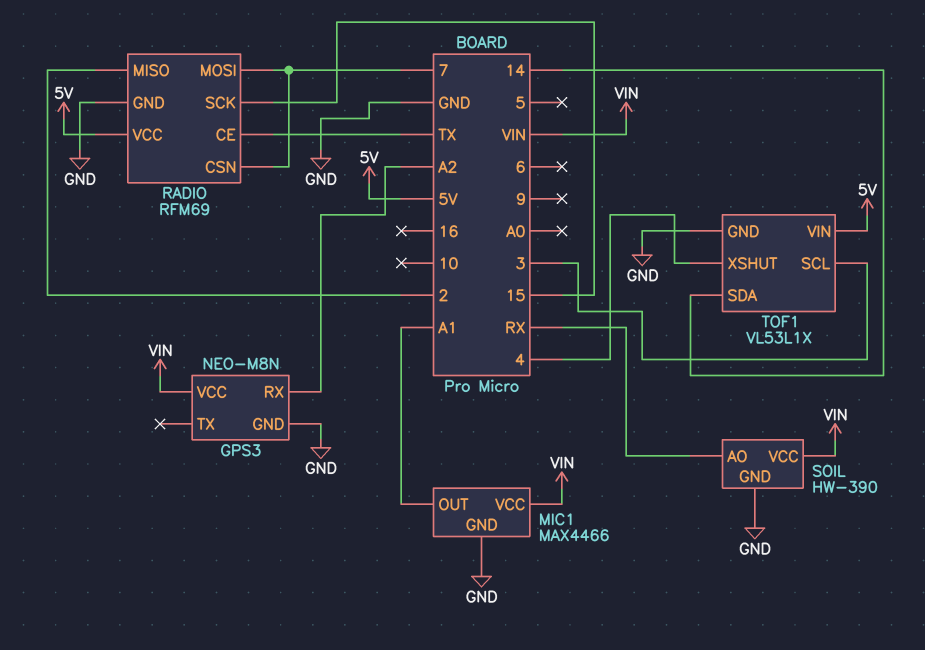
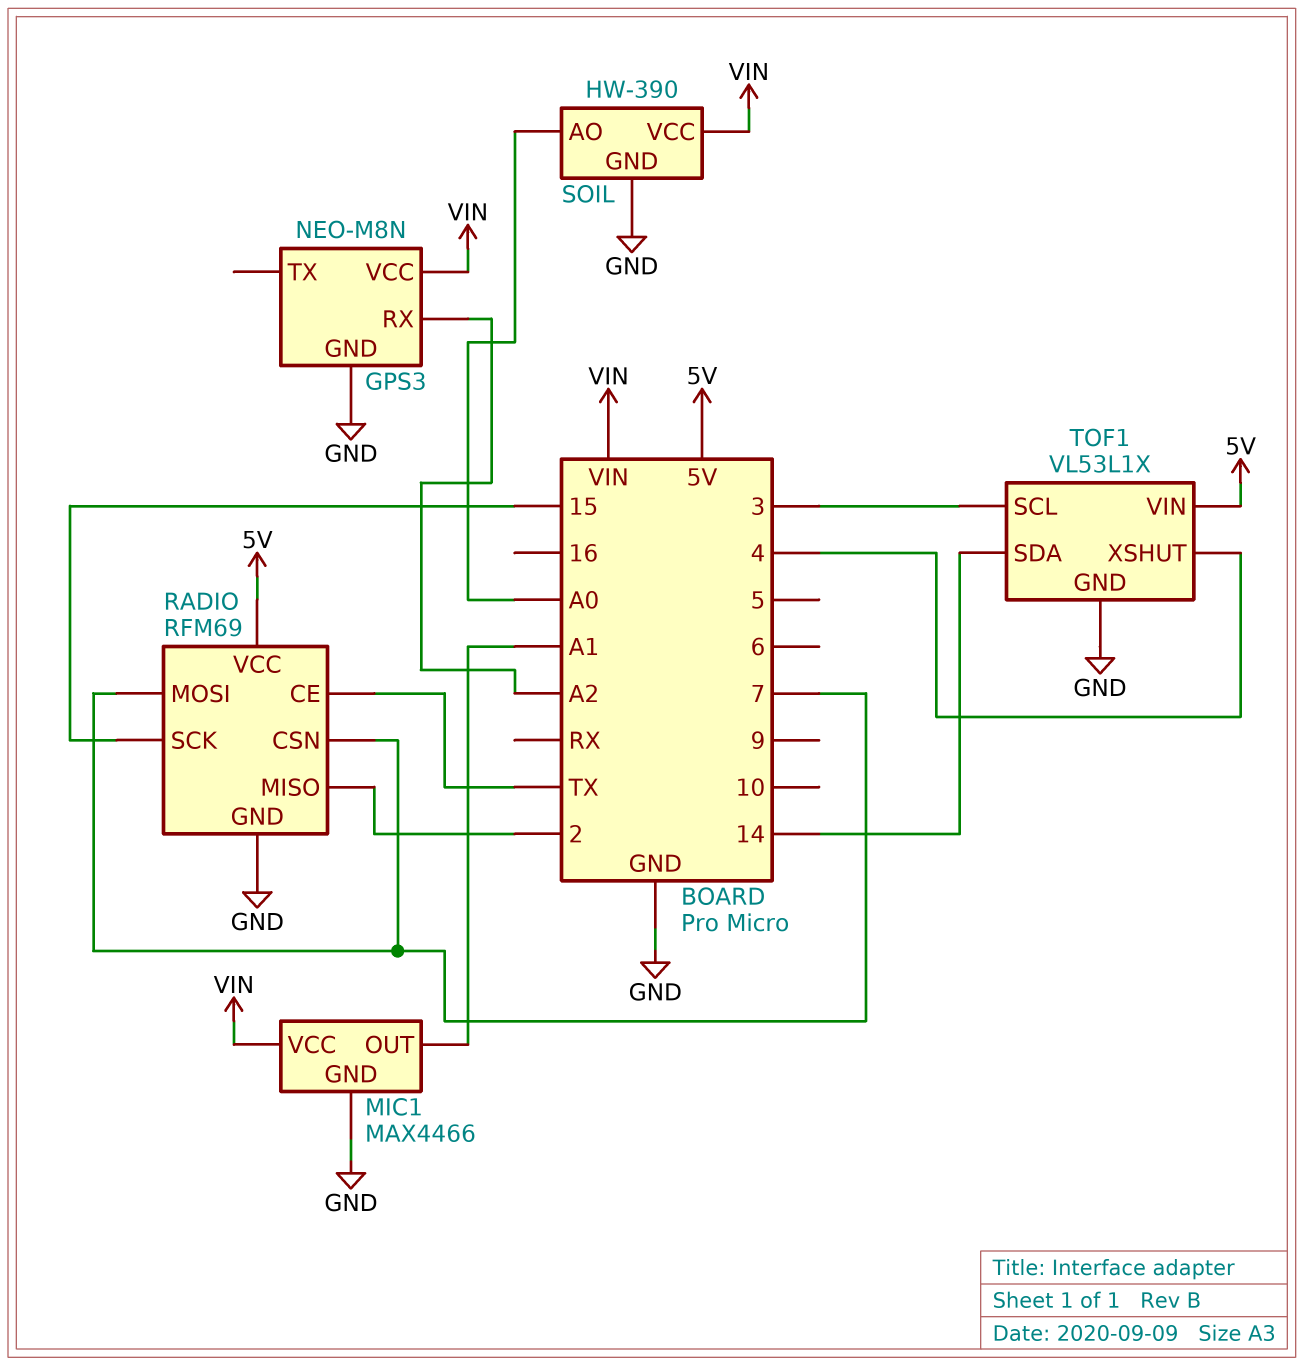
SOIL pin AO: RX -> A0

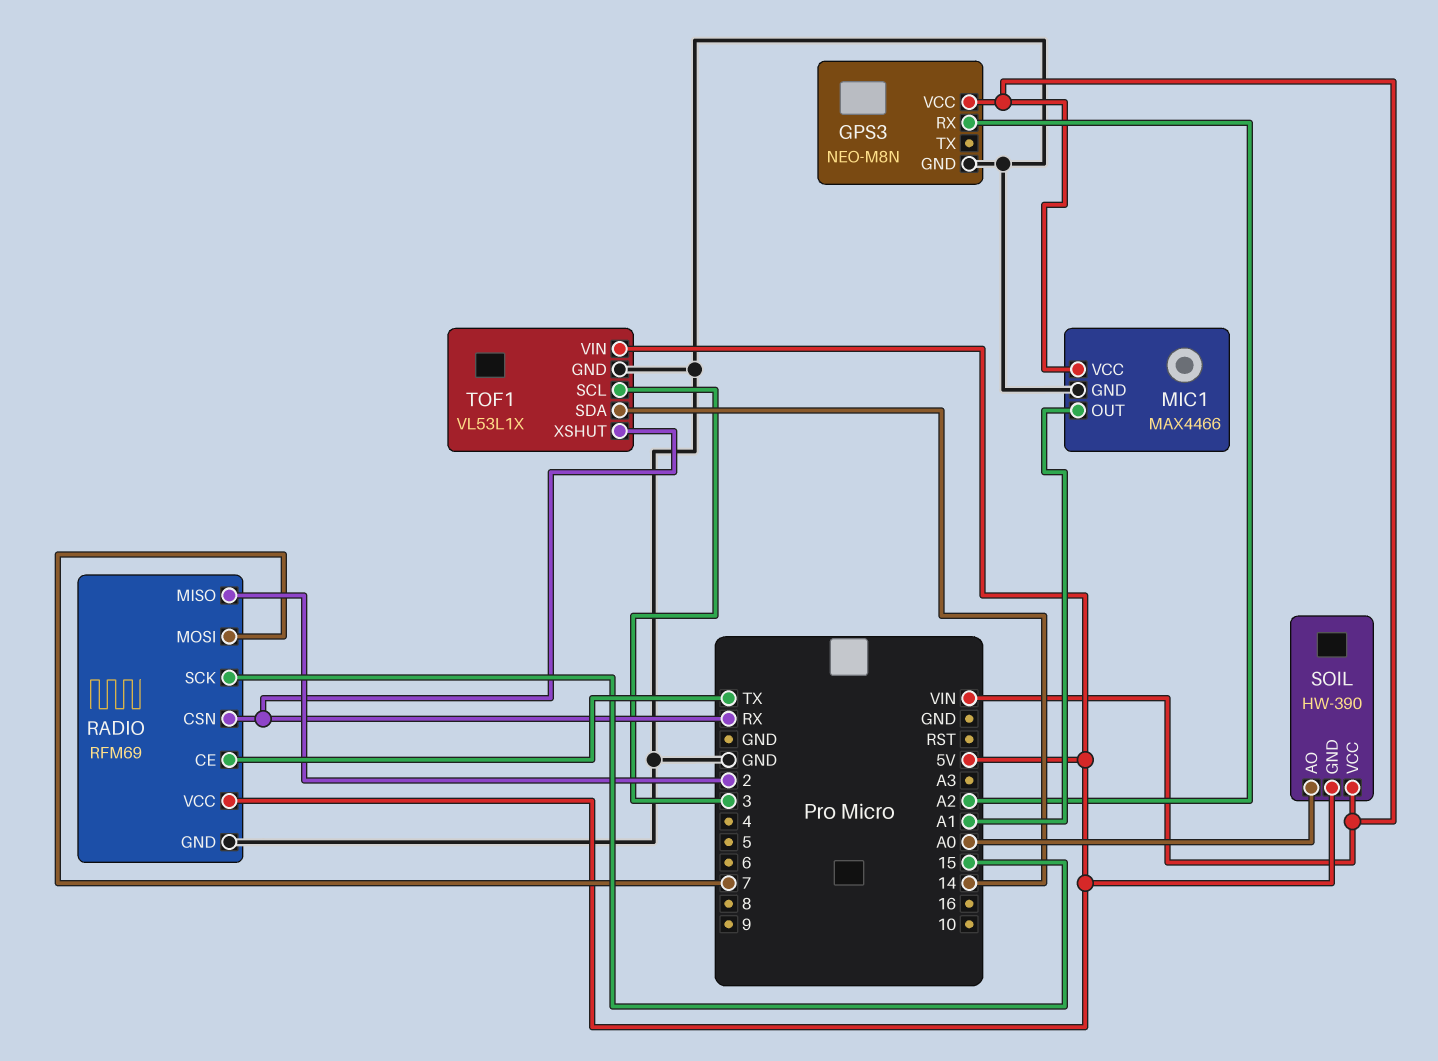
RADIO pin CSN: 7 -> RX
SOIL pin GND: GND -> 5V
TOF1 pin XSHUT: 4 -> RX

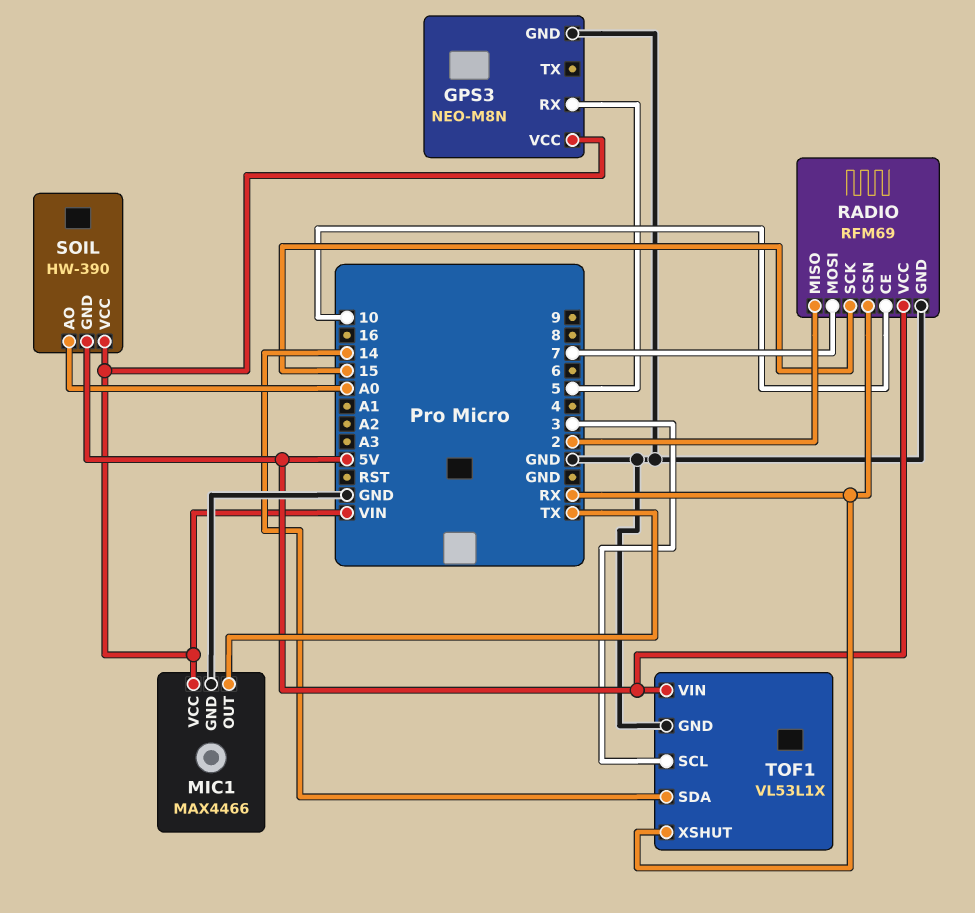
GPS3 pin RX: A2 -> 5
MIC1 pin OUT: A1 -> TX
RADIO pin CE: TX -> 10

